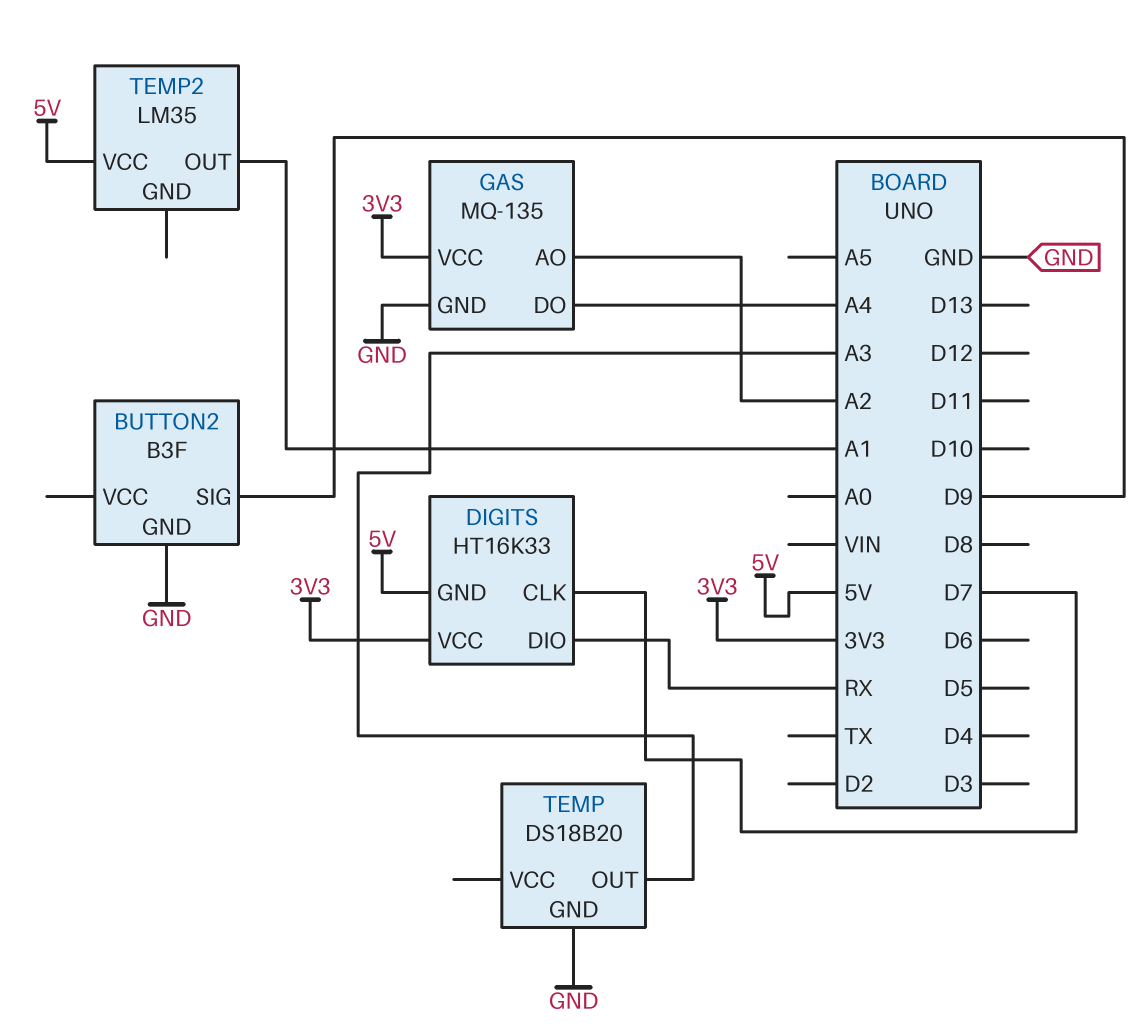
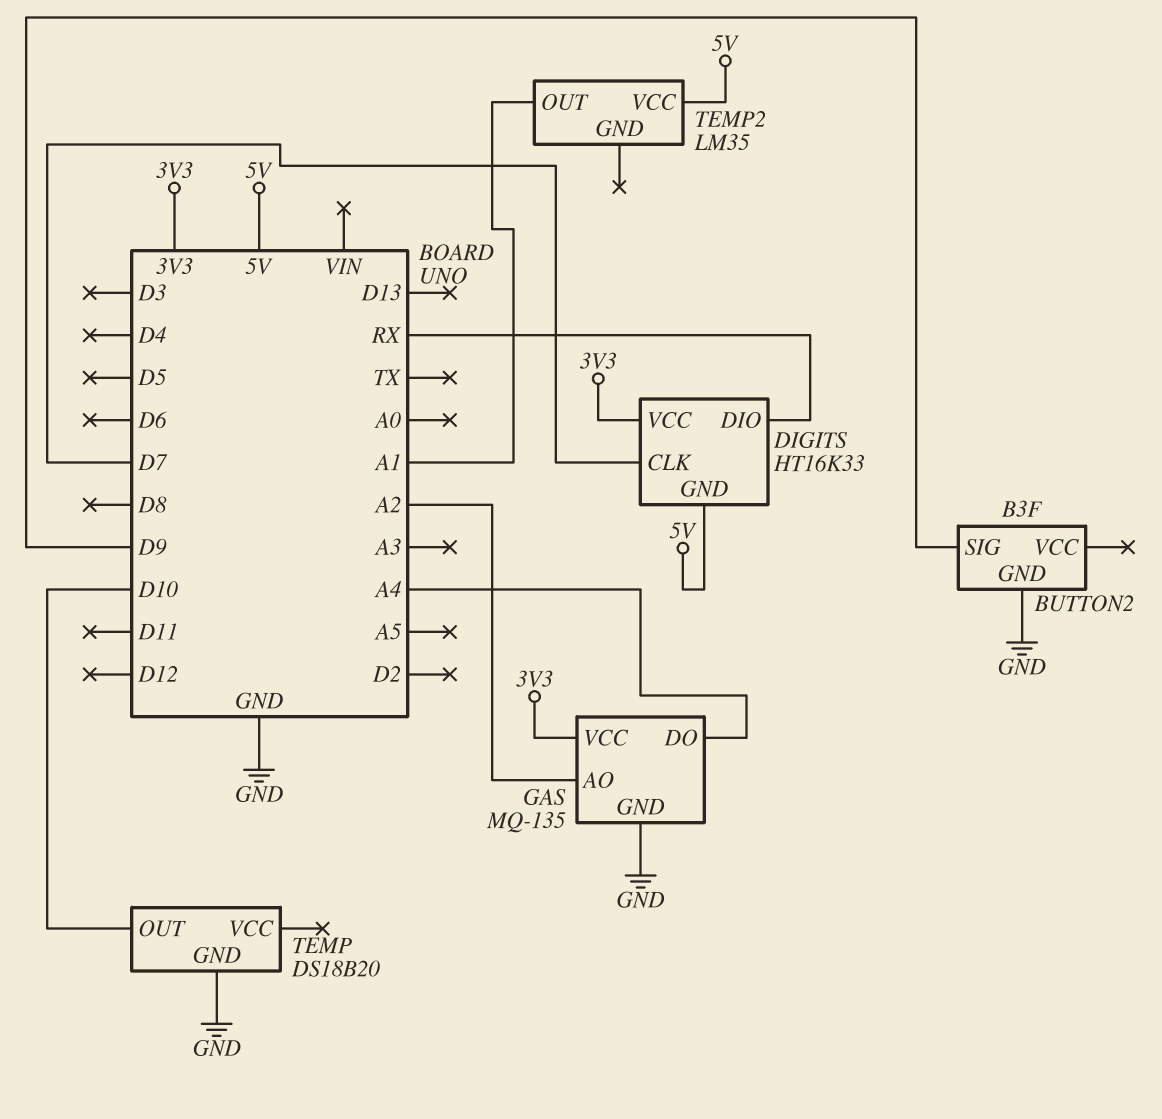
TEMP pin OUT: A3 -> D10

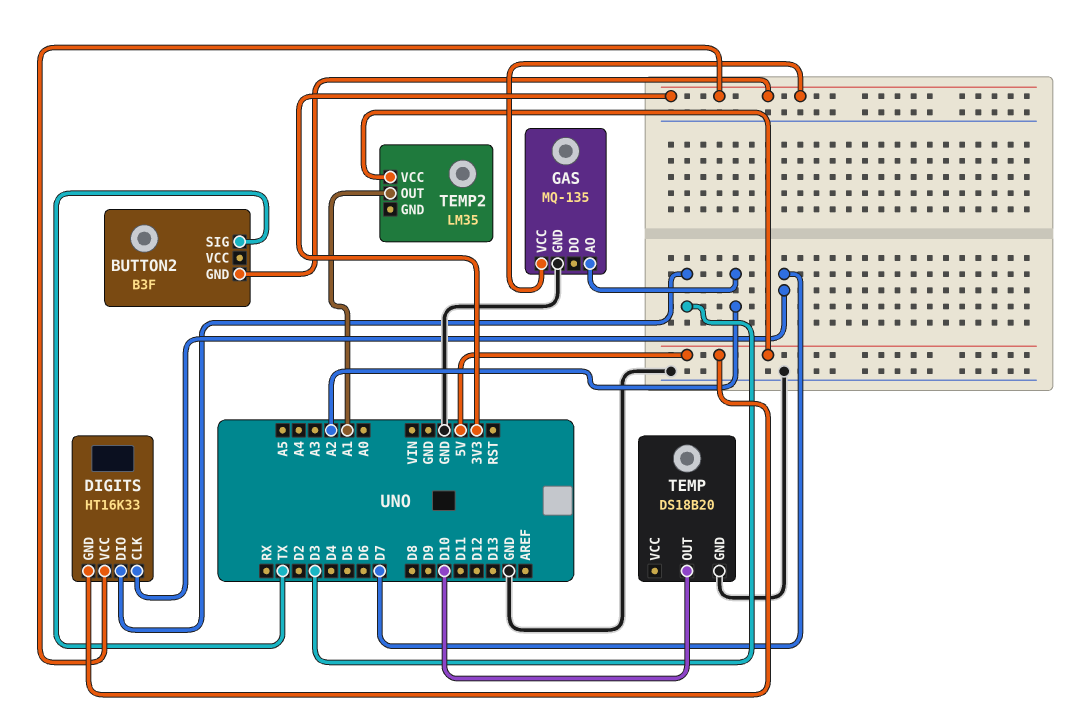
BUTTON2 pin GND: GND -> 3V3
BUTTON2 pin SIG: D9 -> TX
DIGITS pin DIO: RX -> D3
GAS pin DO: A4 -> none

